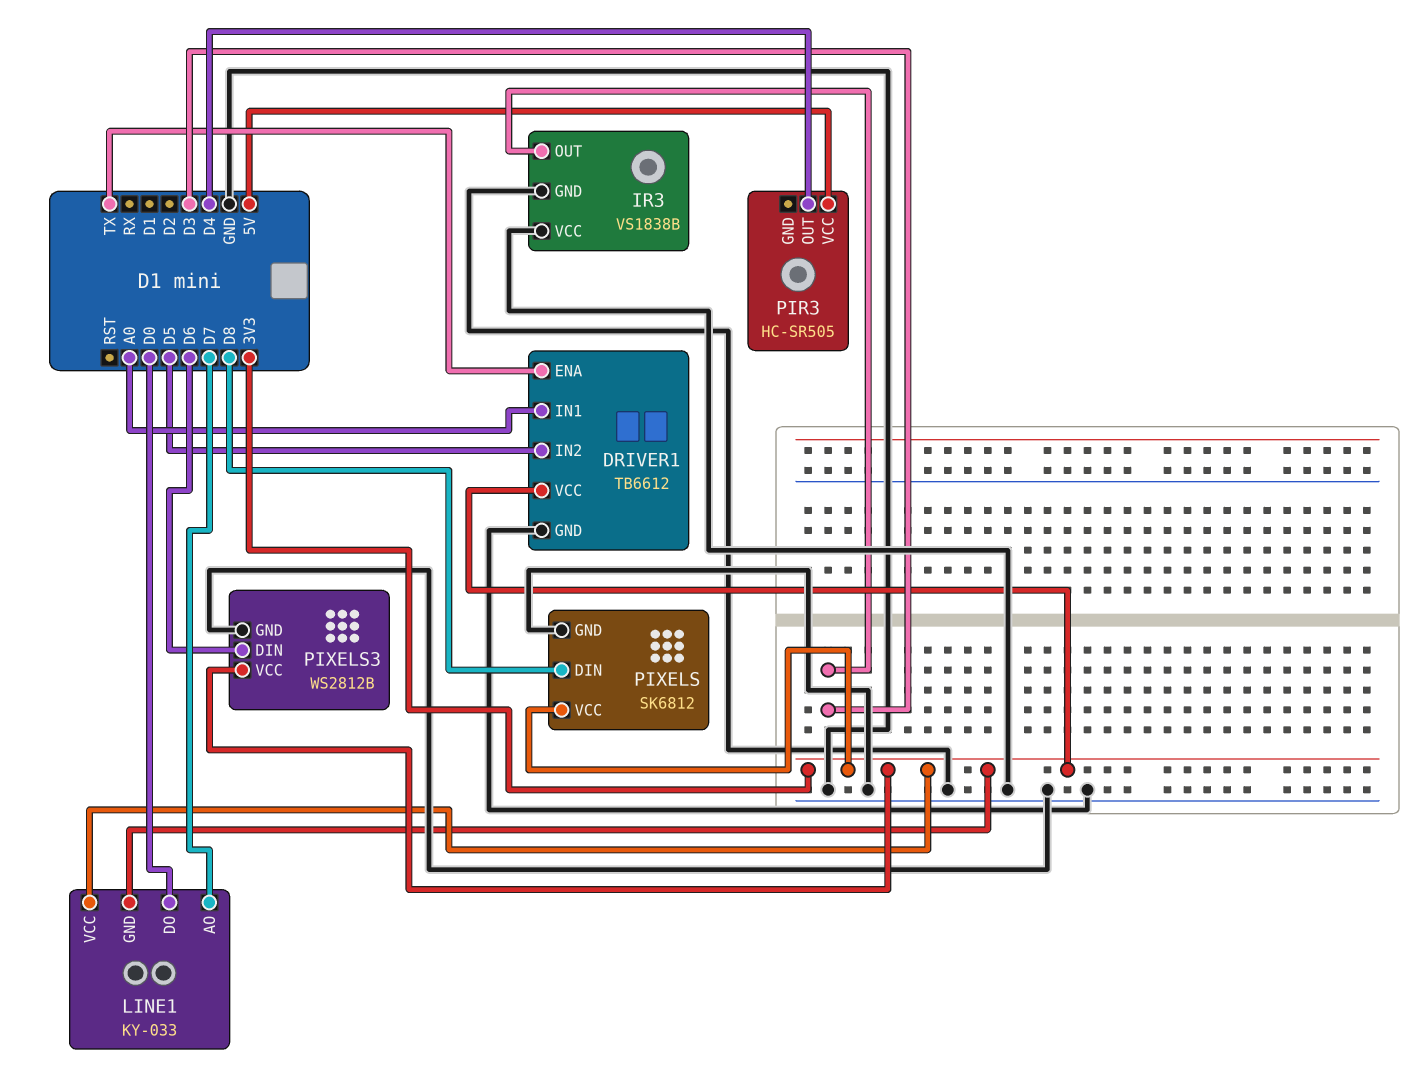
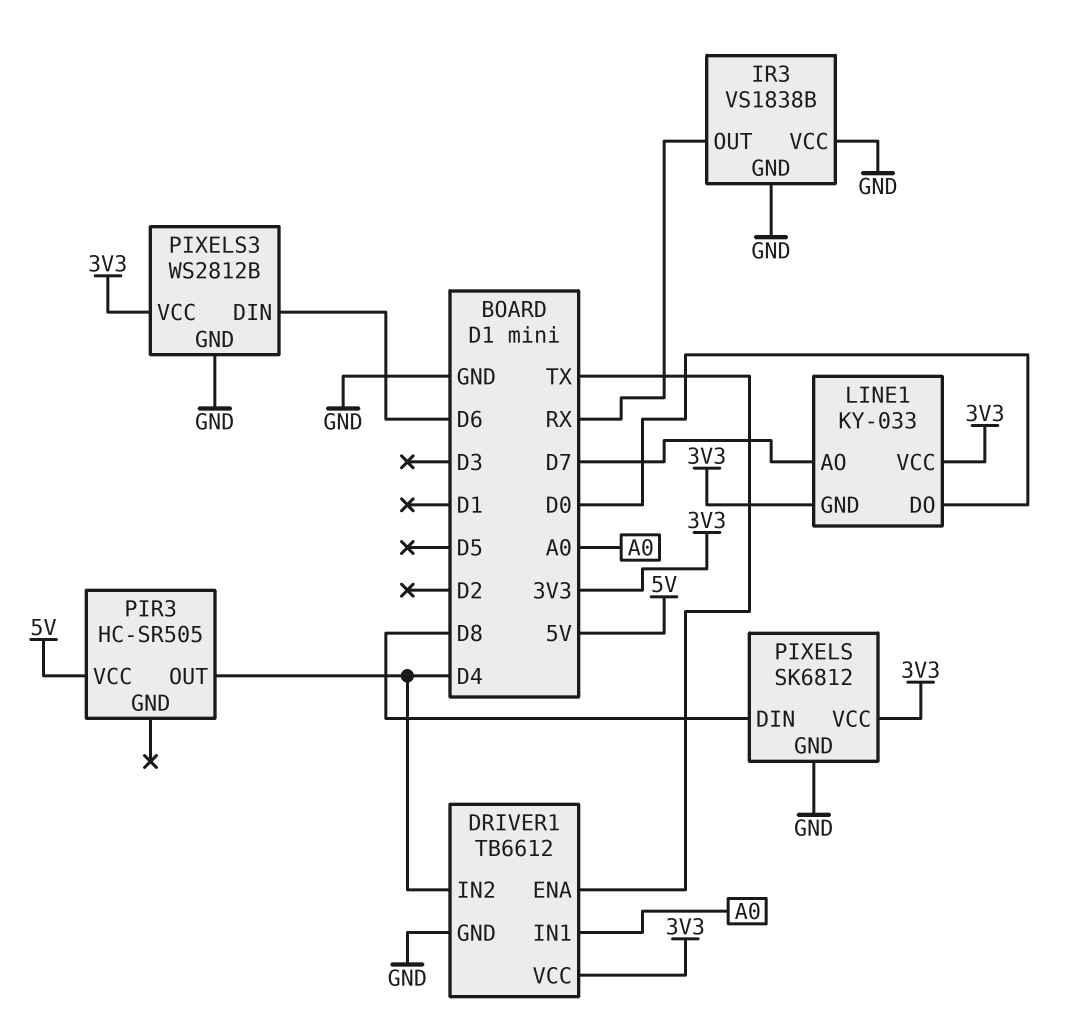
DRIVER1 pin IN2: D5 -> D4
IR3 pin OUT: D3 -> RX

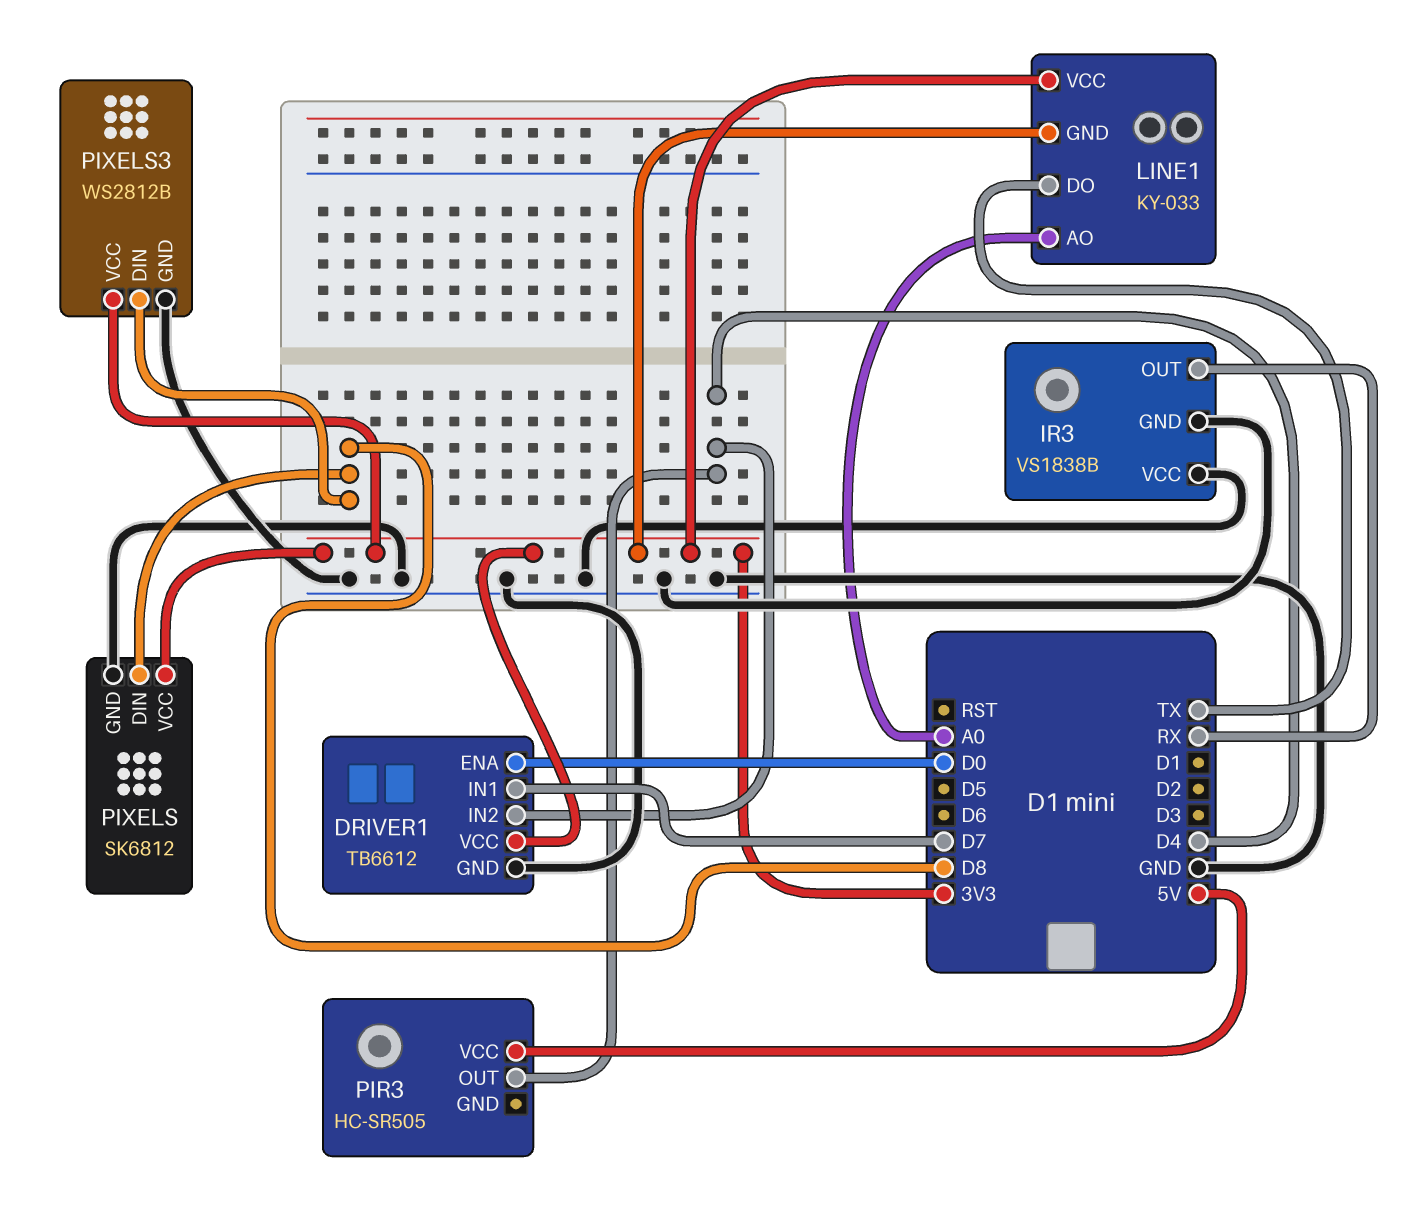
DRIVER1 pin ENA: TX -> D0
DRIVER1 pin IN1: A0 -> D7
LINE1 pin AO: D7 -> A0
LINE1 pin DO: D0 -> TX
PIXELS3 pin DIN: D6 -> D8

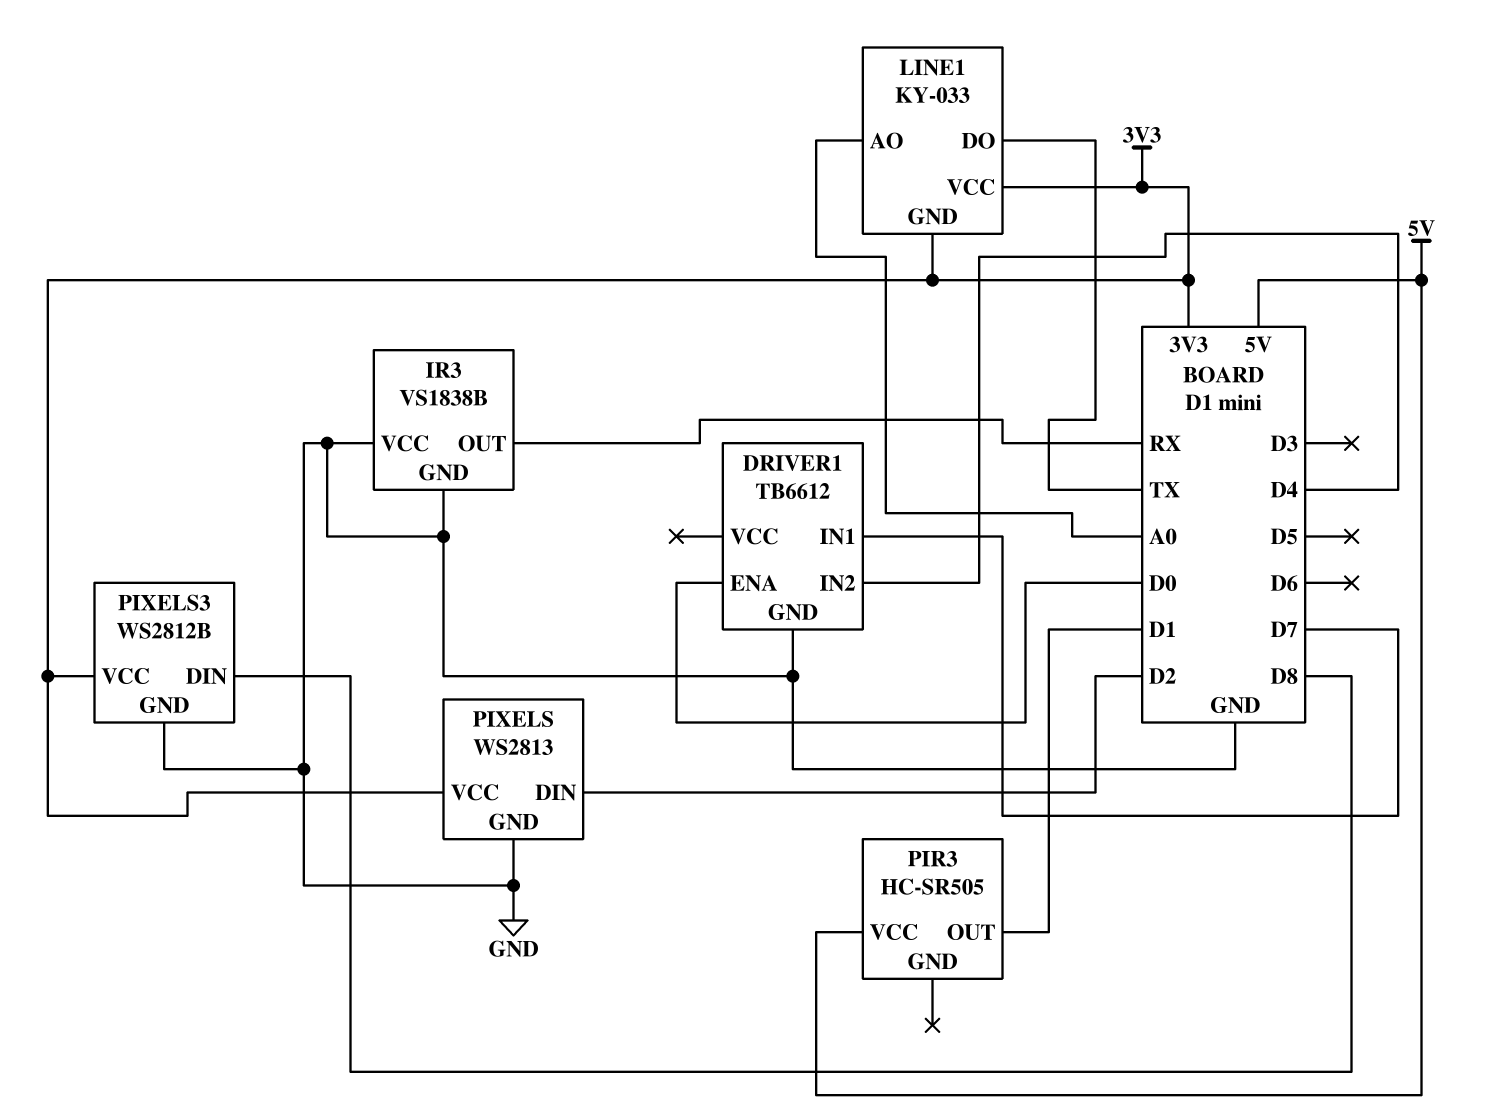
DRIVER1 pin VCC: 3V3 -> none
PIR3 pin OUT: D4 -> D1
PIXELS: SK6812 -> WS2813
PIXELS pin DIN: D8 -> D2

